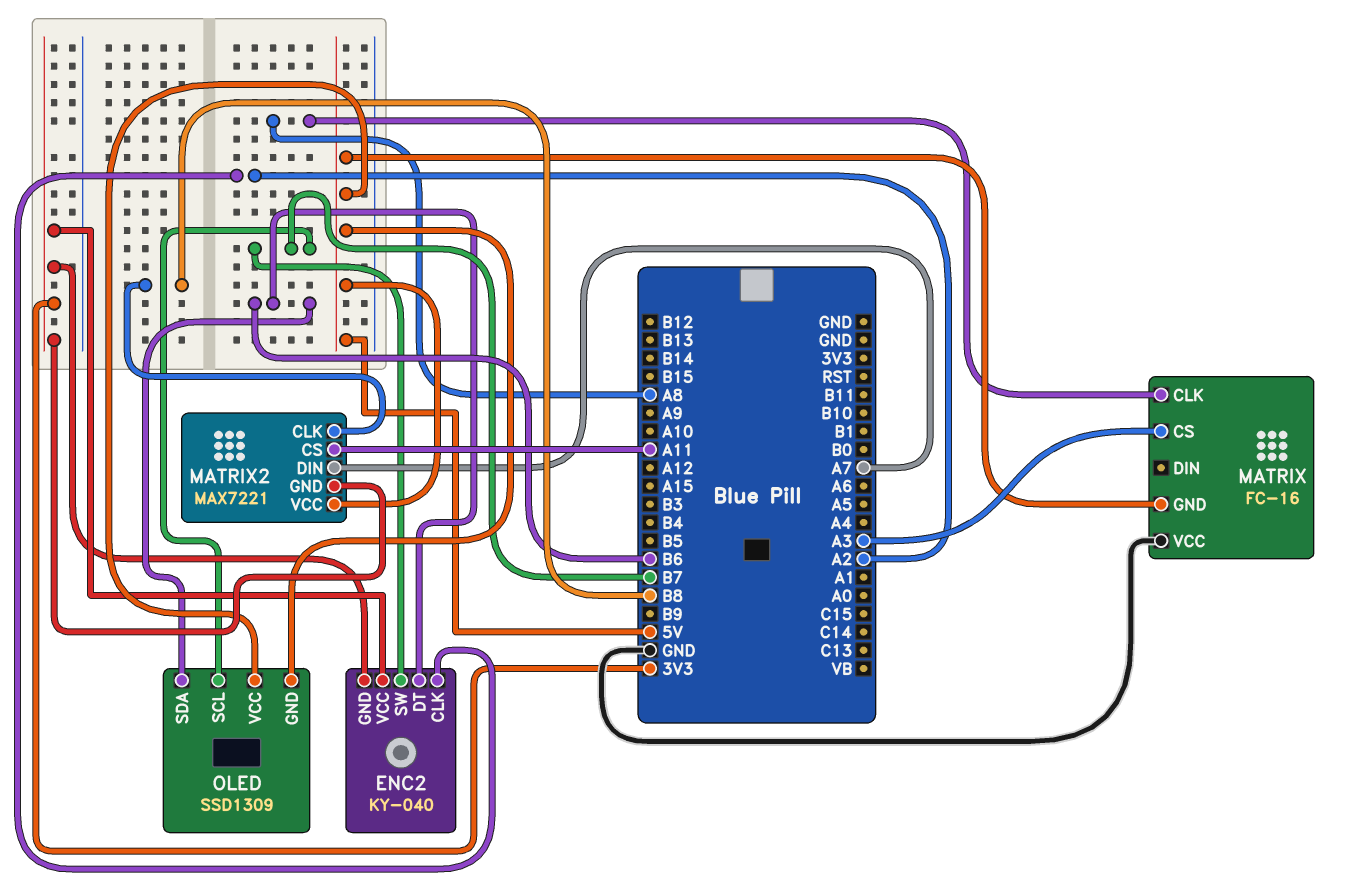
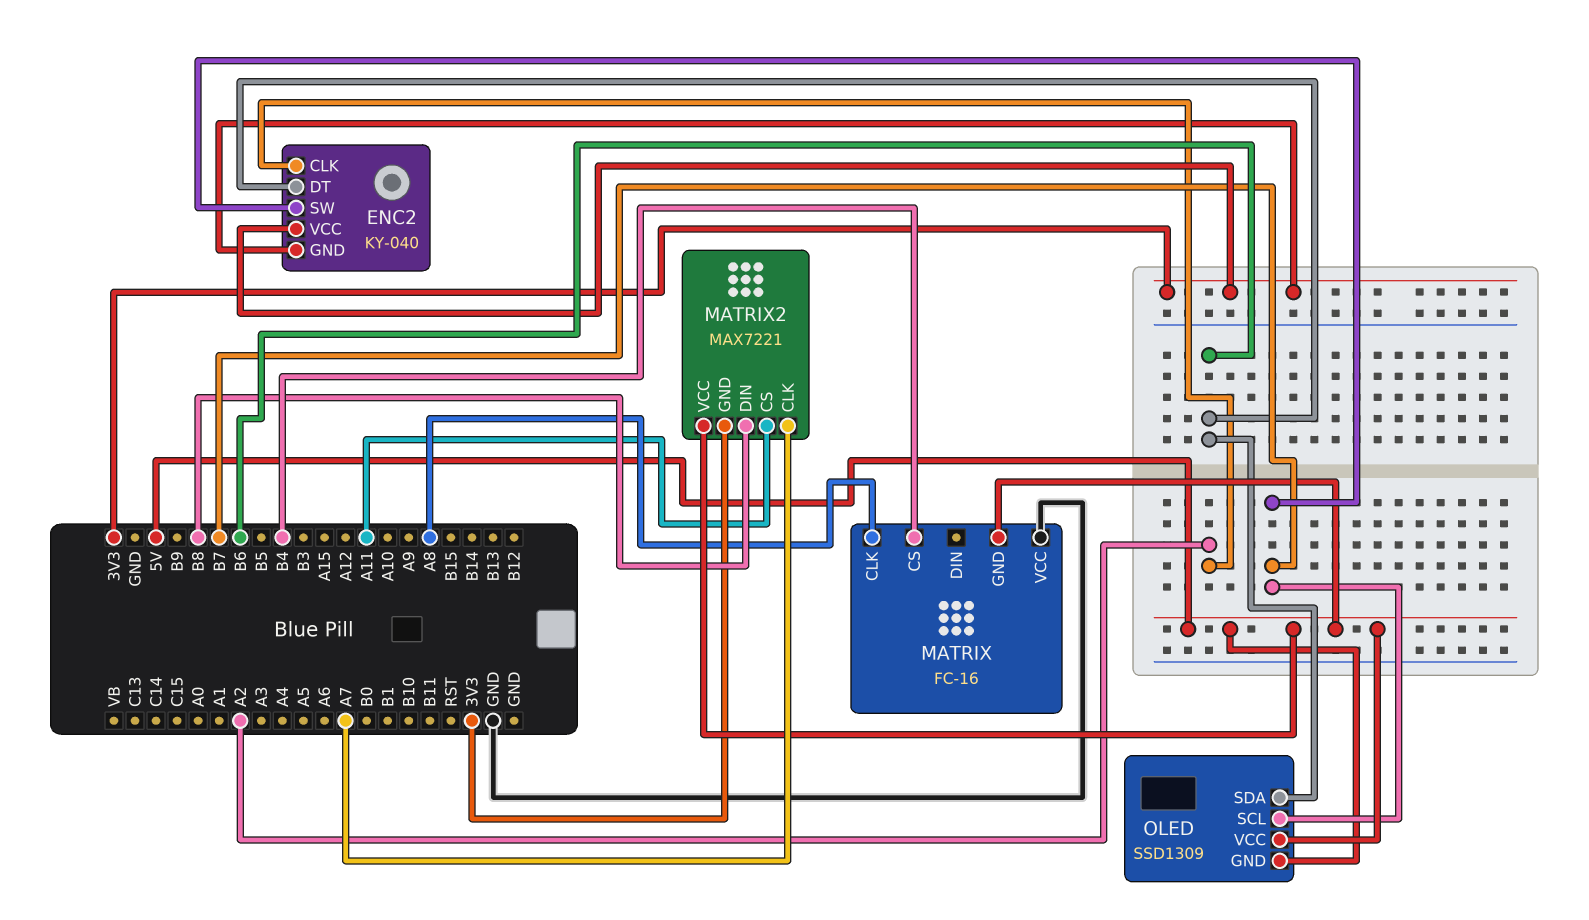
MATRIX pin CS: A3 -> B4
MATRIX2 pin CLK: B8 -> A7
MATRIX2 pin DIN: A7 -> B8

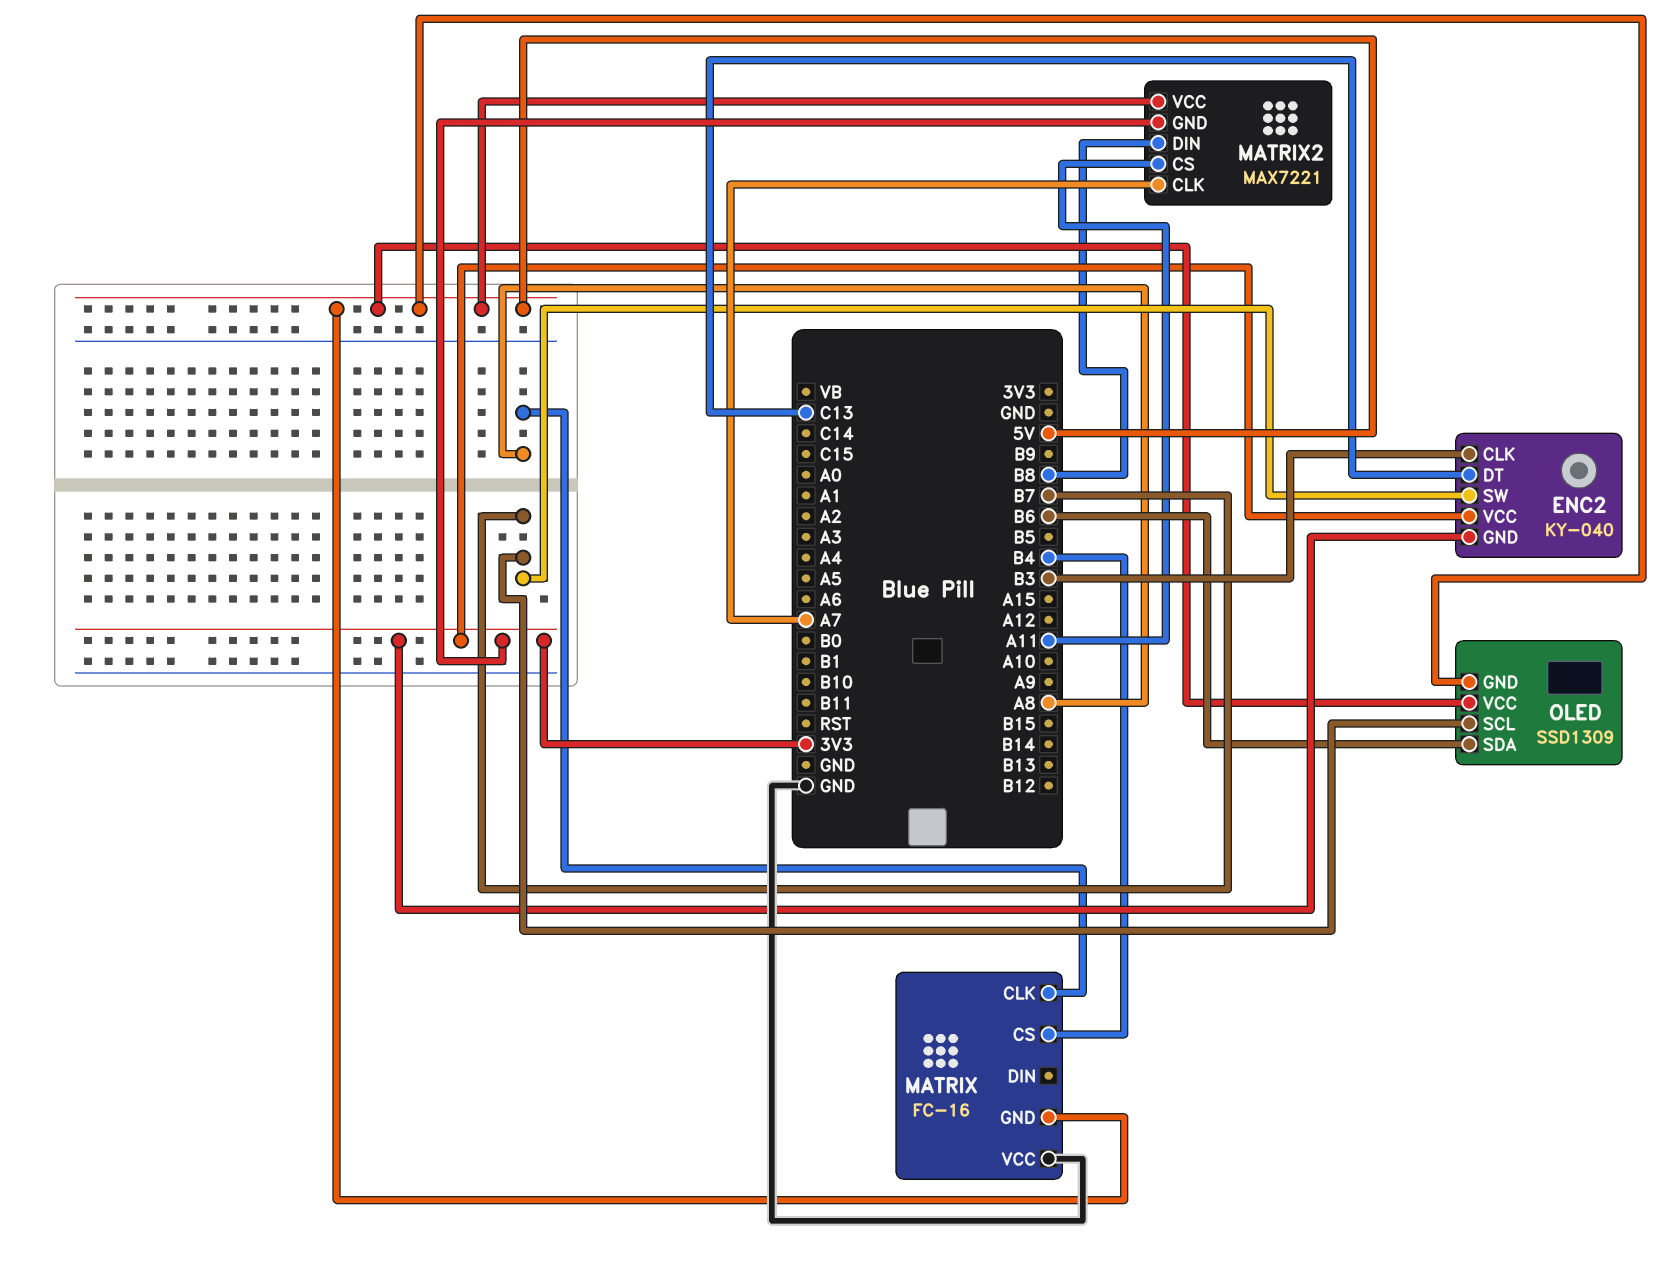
ENC2 pin CLK: A2 -> B3
ENC2 pin DT: B6 -> C13

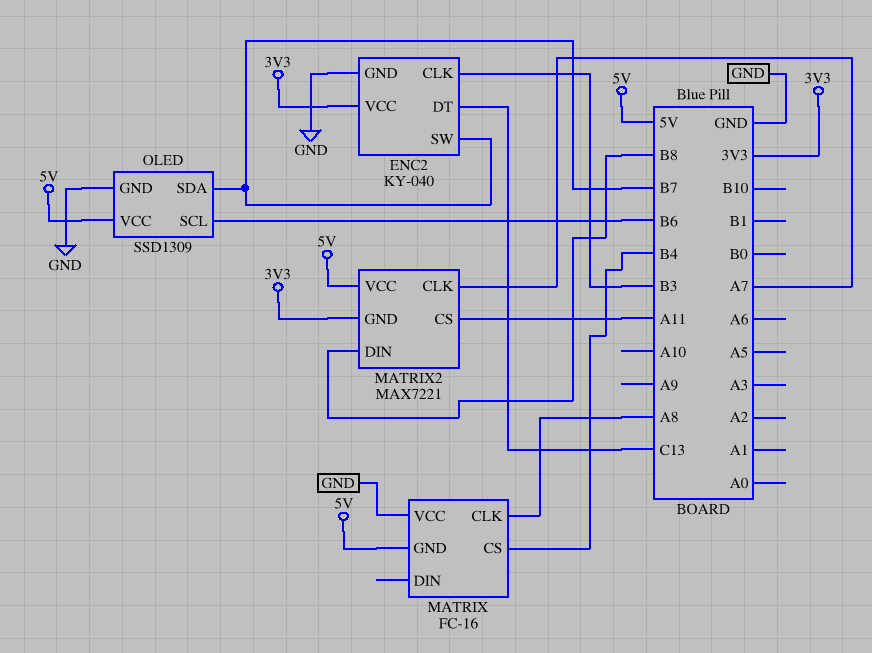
ENC2 pin GND: 3V3 -> GND
OLED pin GND: 5V -> GND
OLED pin SCL: B7 -> B6
OLED pin SDA: B6 -> B7

